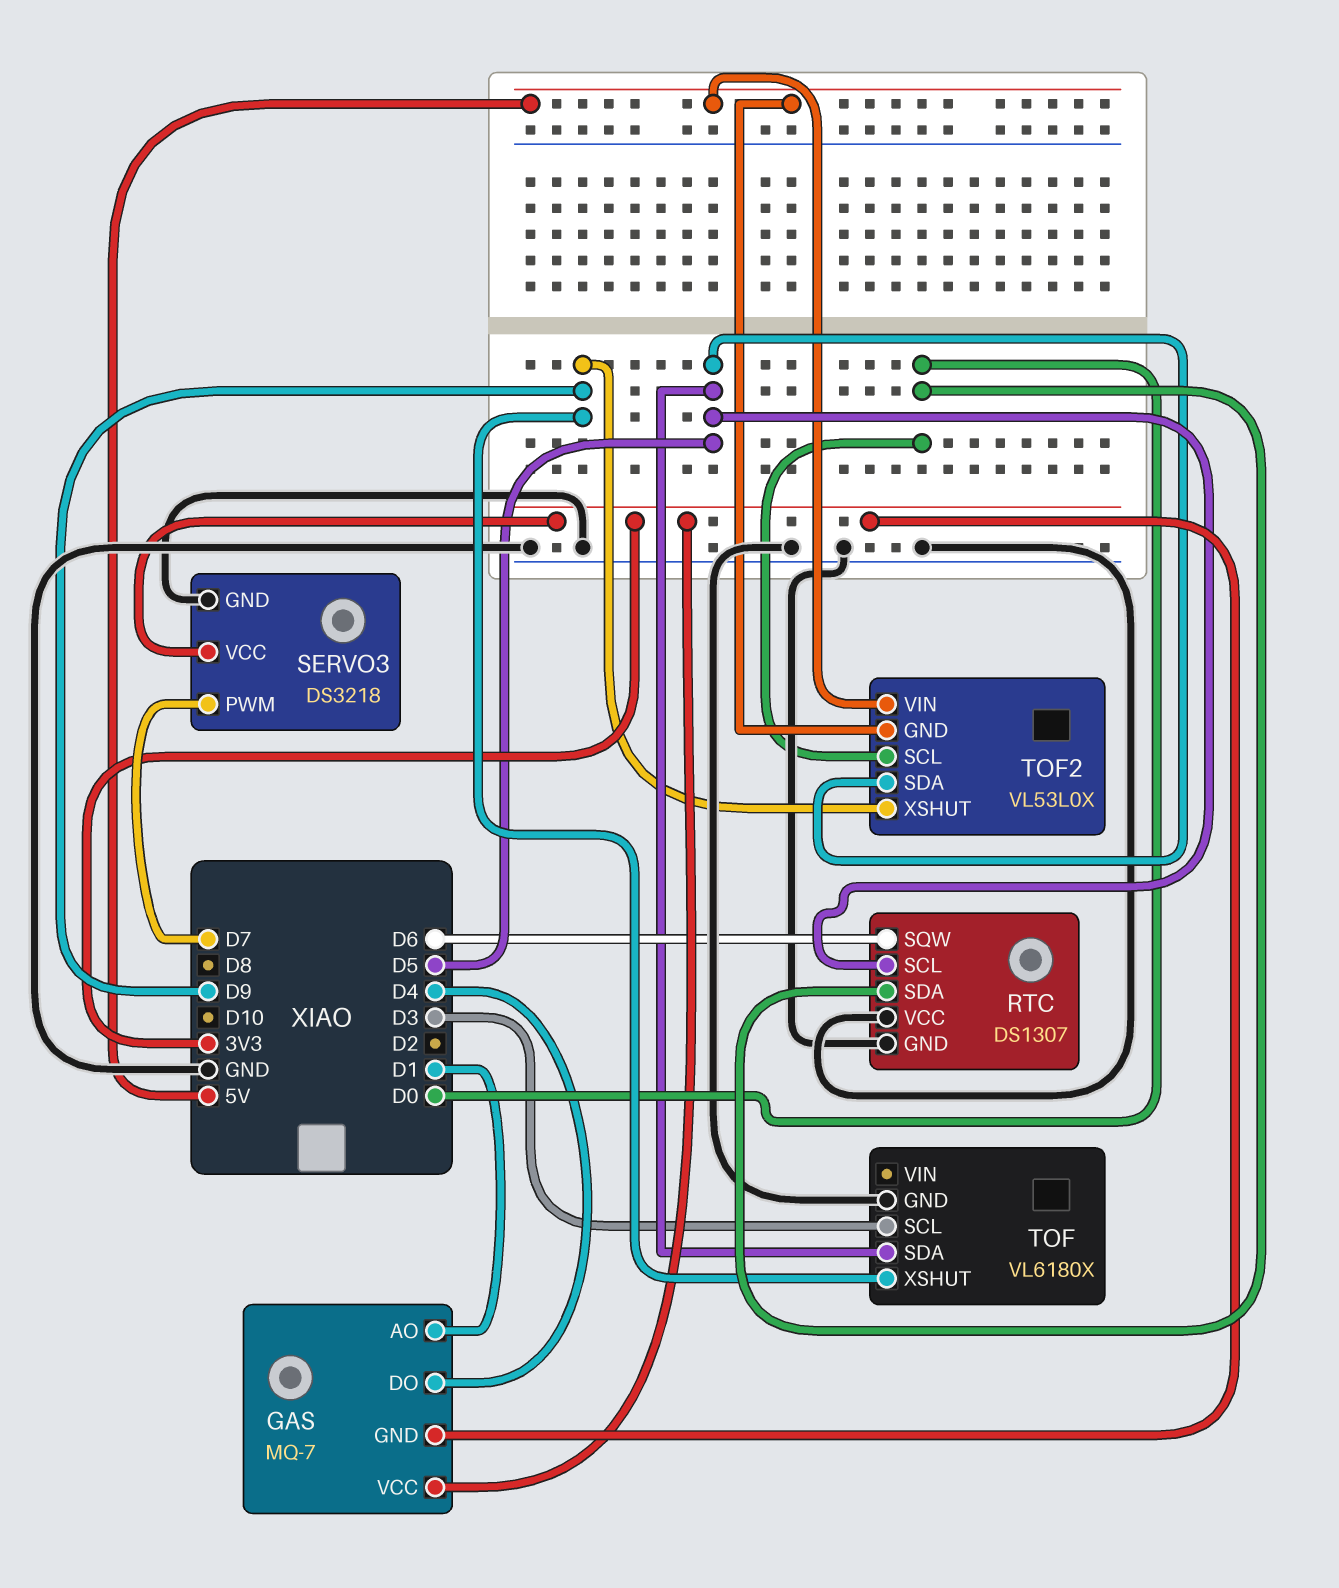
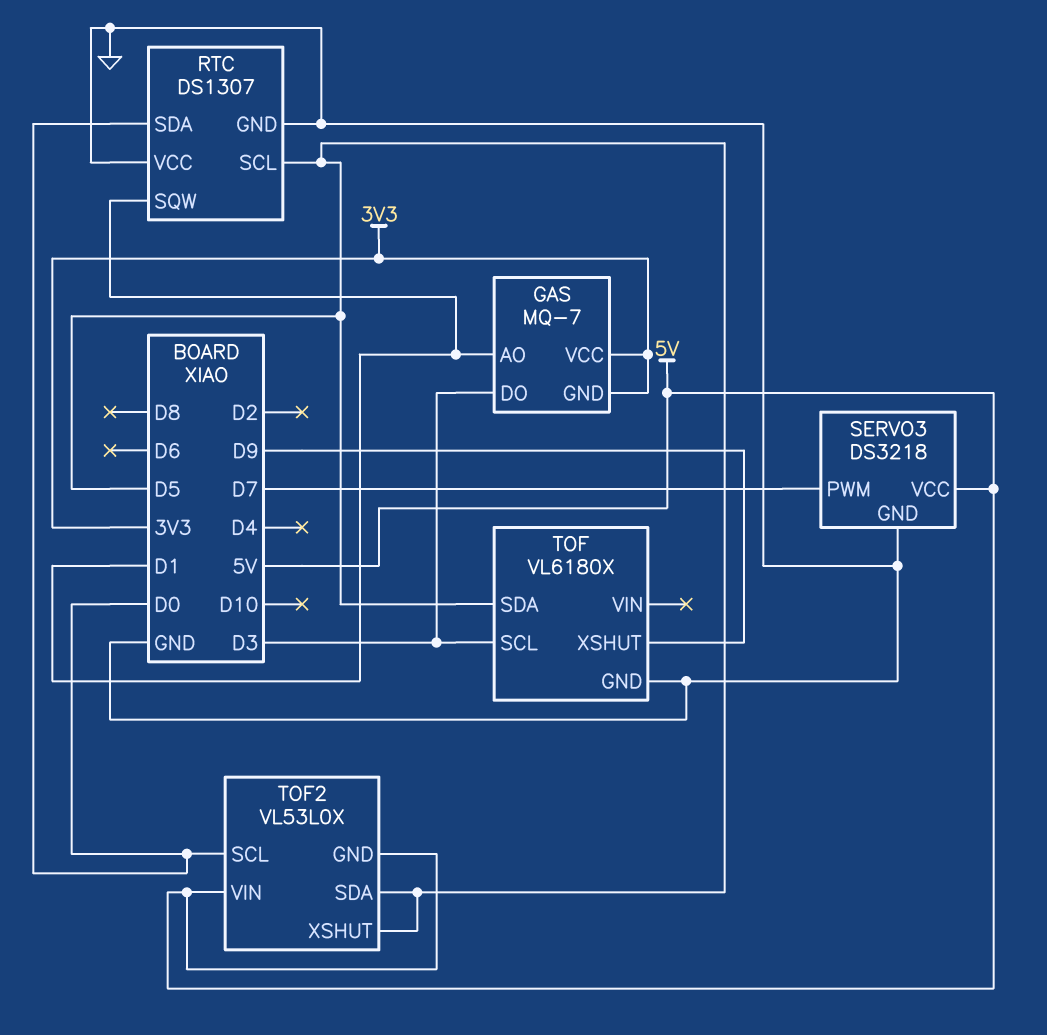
GAS pin DO: D4 -> D3
RTC pin SQW: D6 -> D1
SERVO3 pin VCC: 3V3 -> 5V
TOF2 pin XSHUT: D9 -> D5

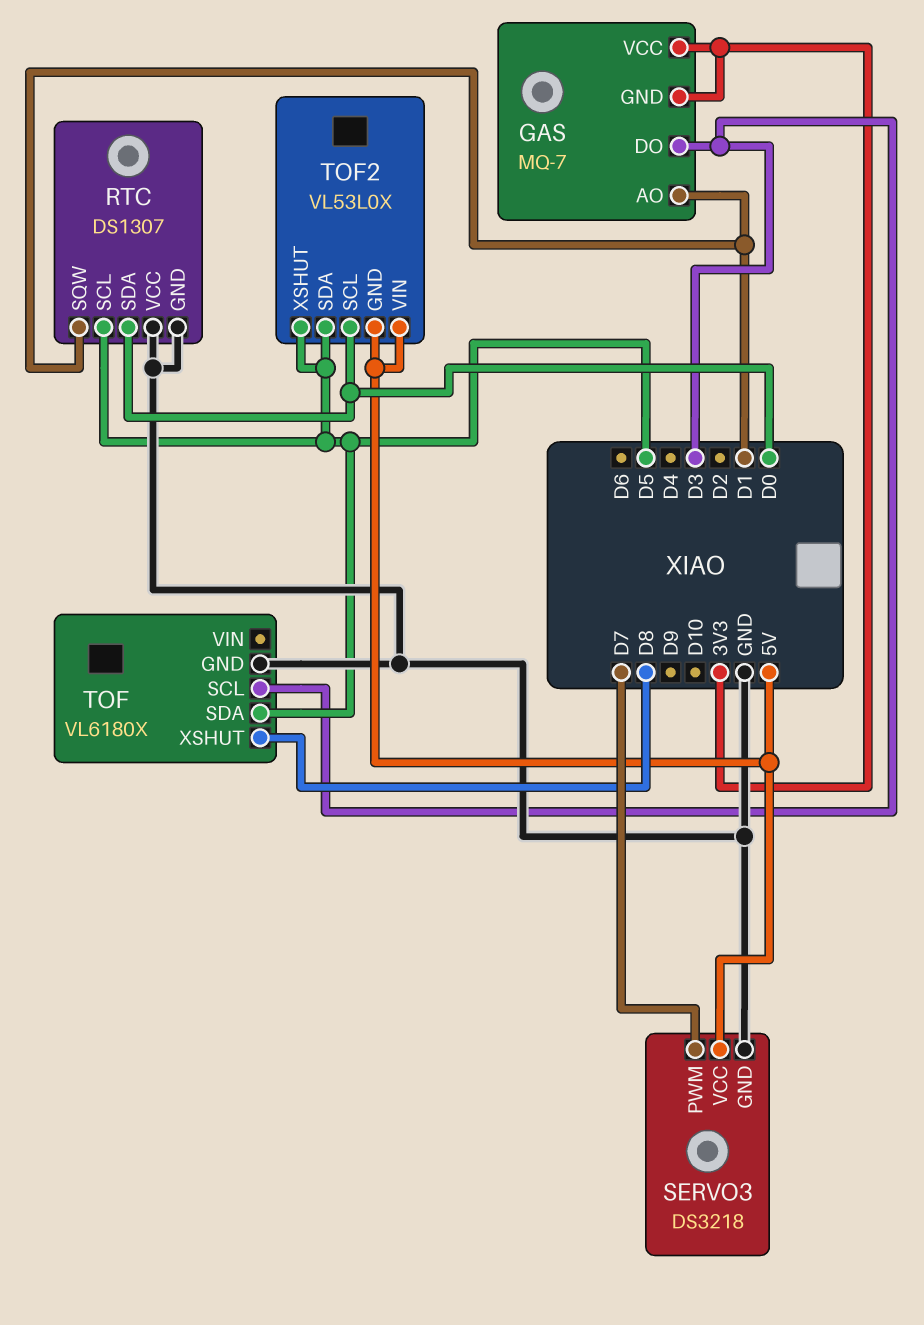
TOF pin XSHUT: D9 -> D8

